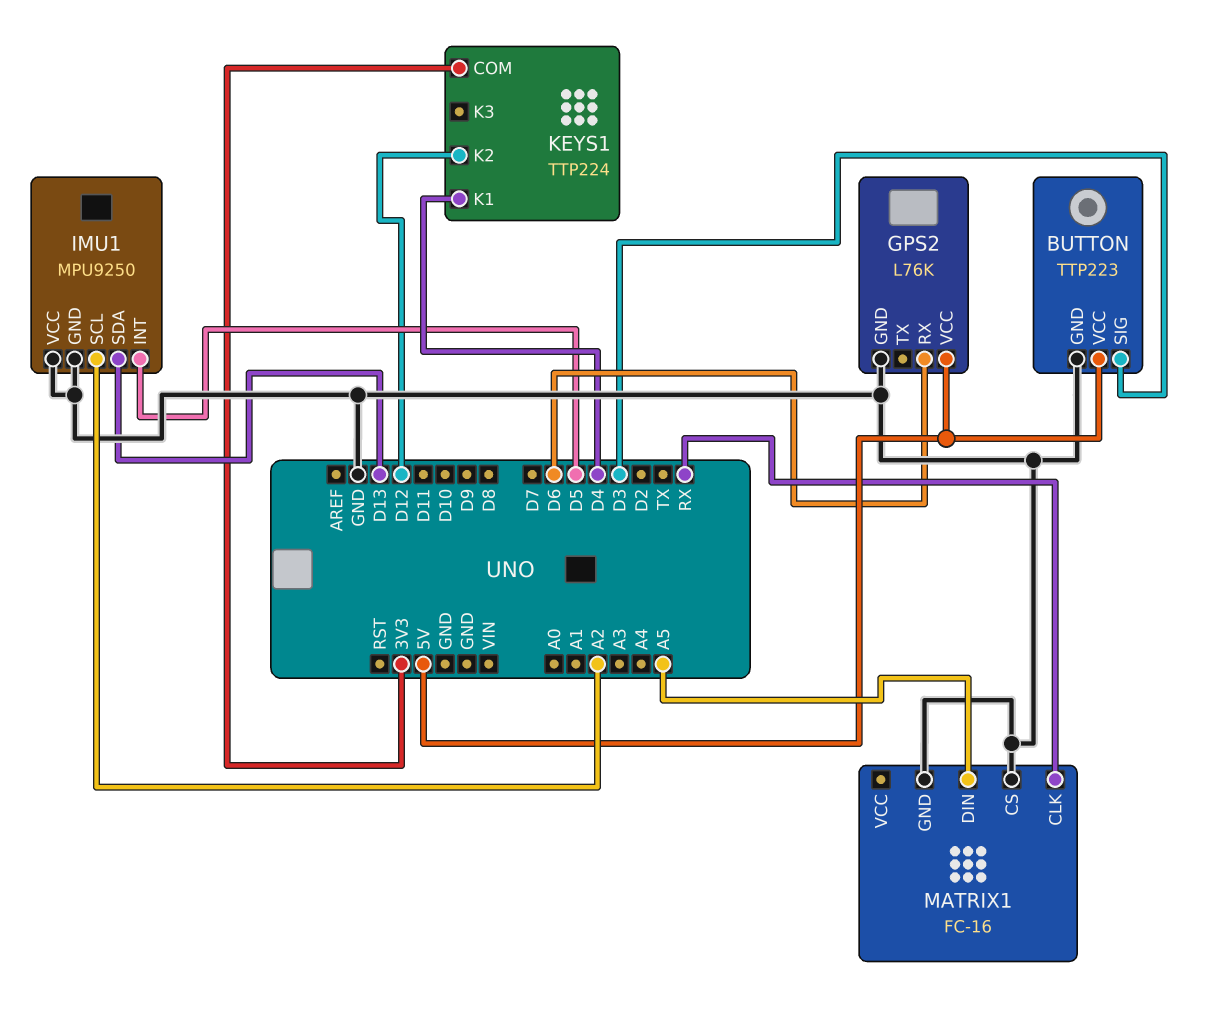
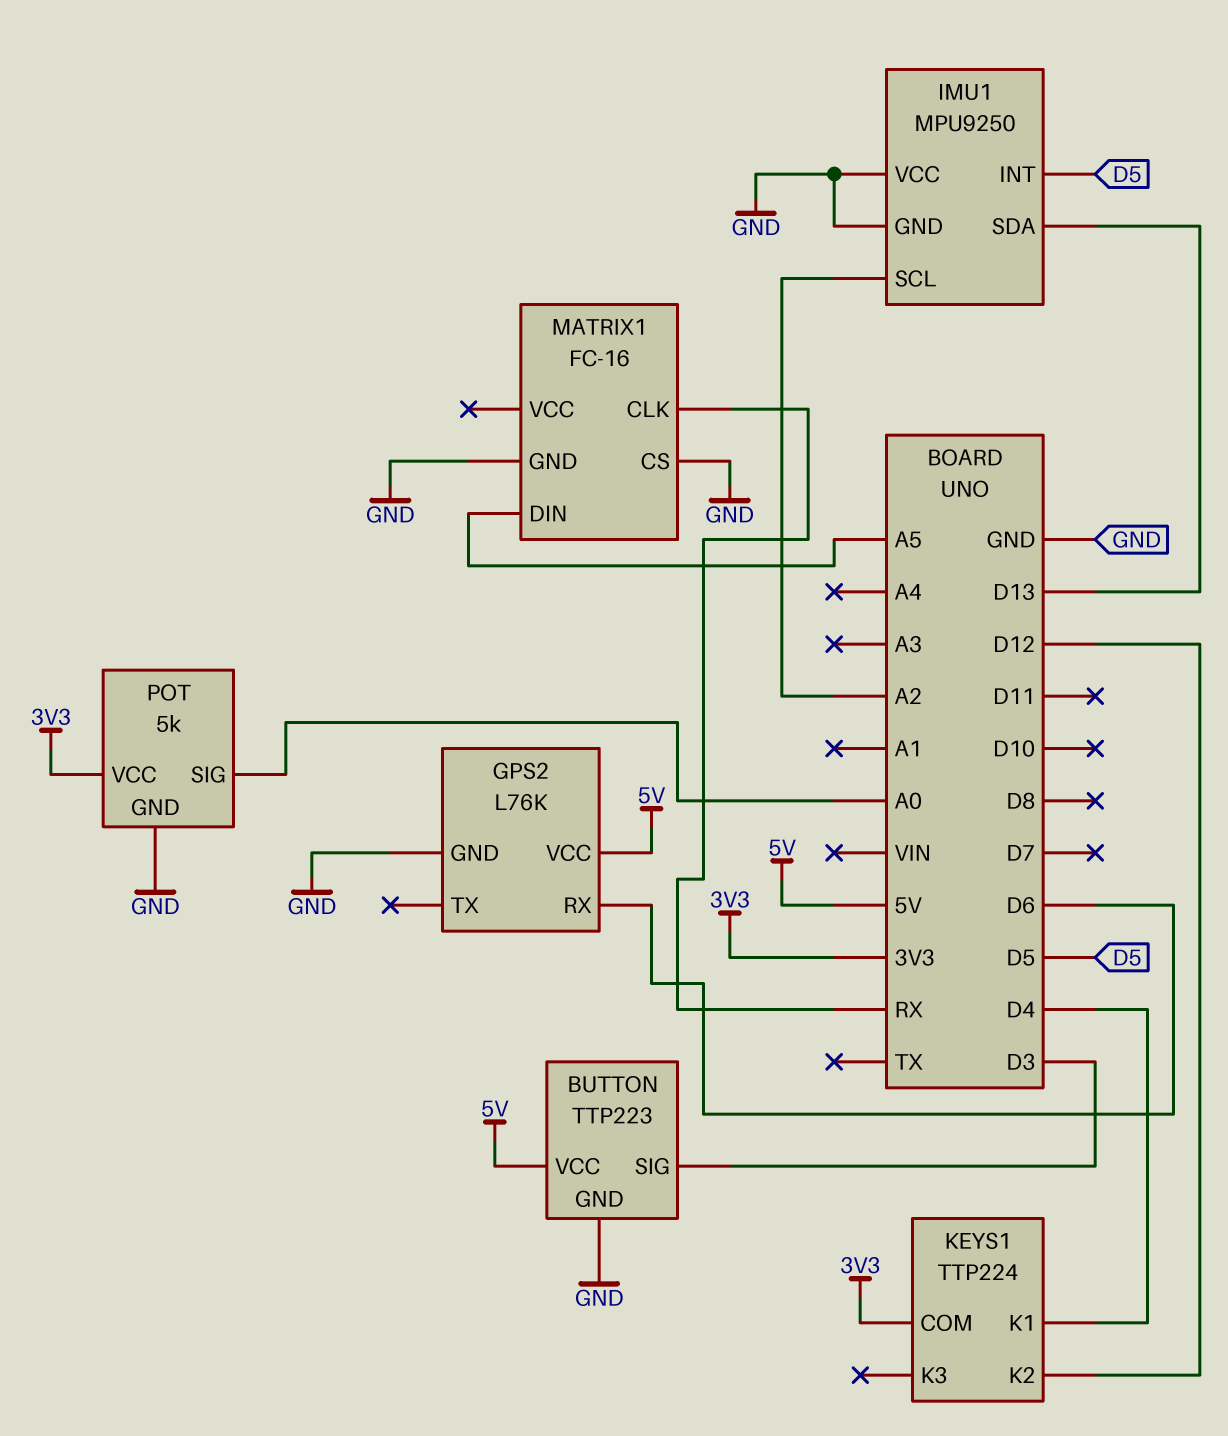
POT: none -> 5k
POT pin GND: none -> GND
POT pin SIG: none -> A0
POT pin VCC: none -> 3V3

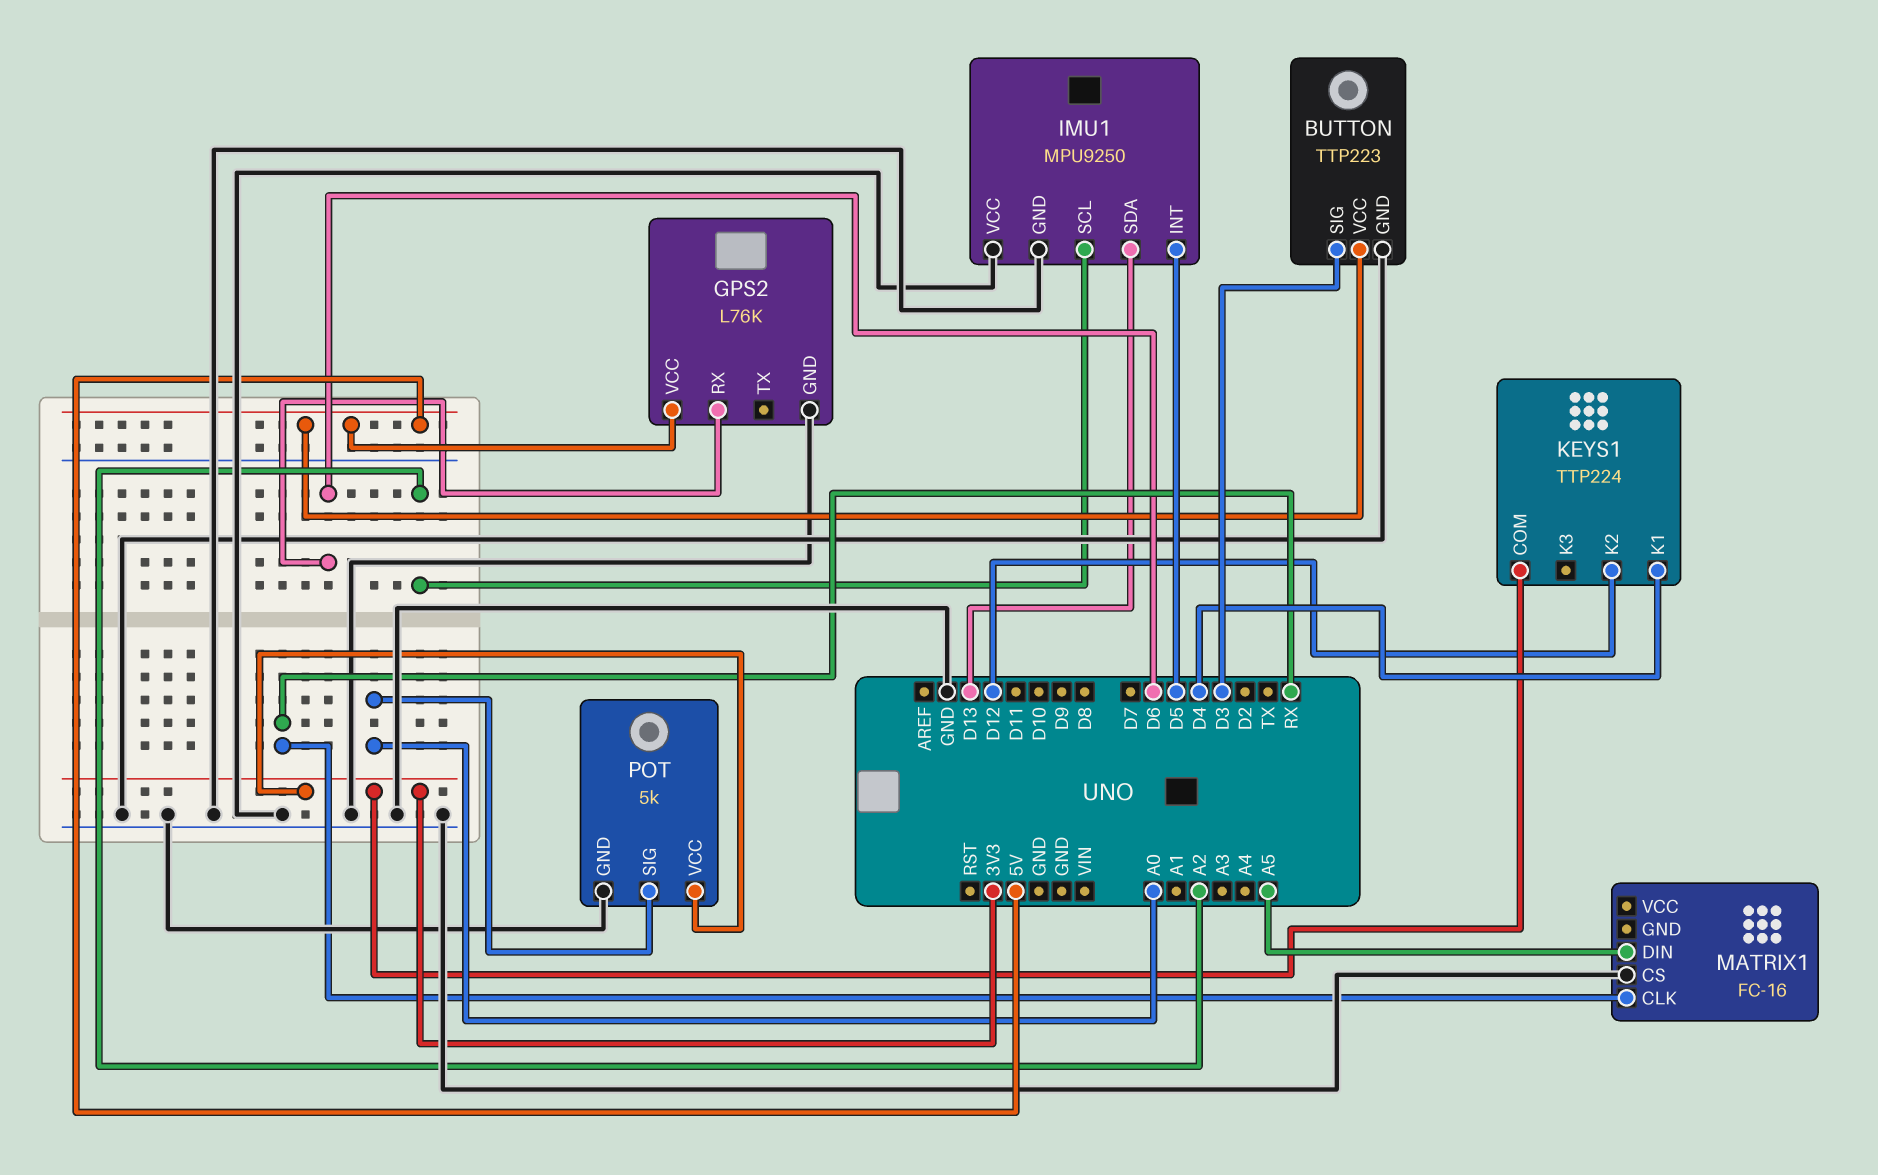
MATRIX1 pin GND: GND -> none

